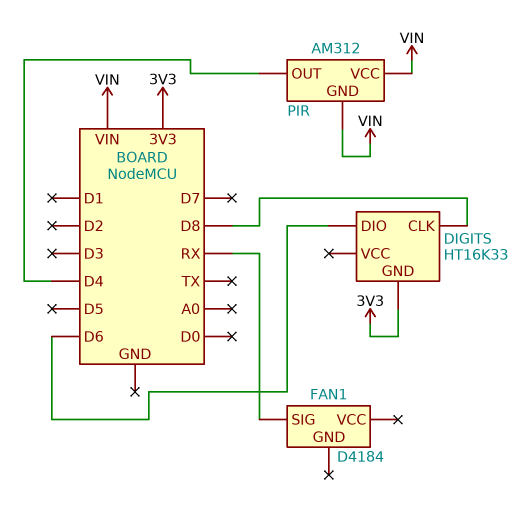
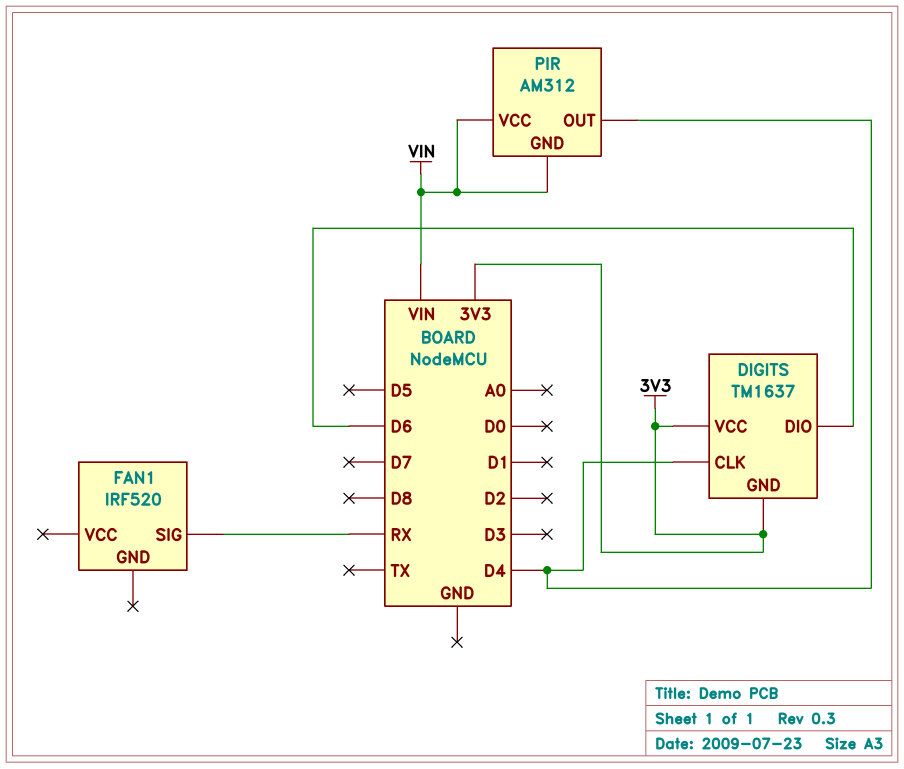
DIGITS: HT16K33 -> TM1637
DIGITS pin CLK: D8 -> D4
DIGITS pin VCC: none -> 3V3
FAN1: D4184 -> IRF520

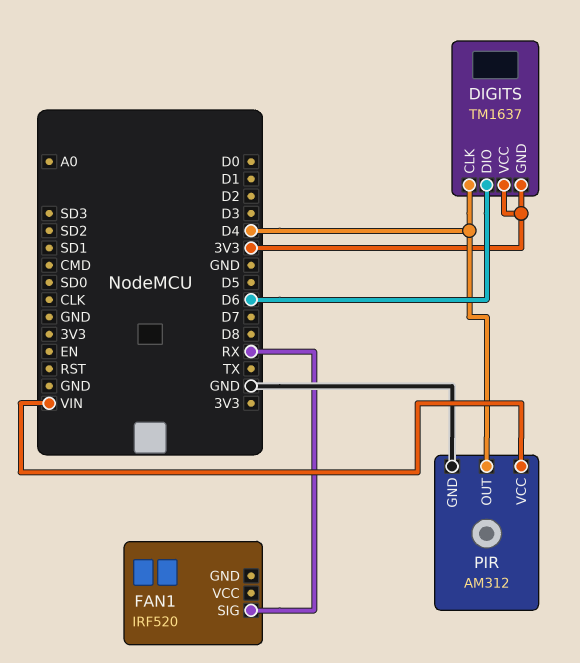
PIR pin GND: VIN -> GND

